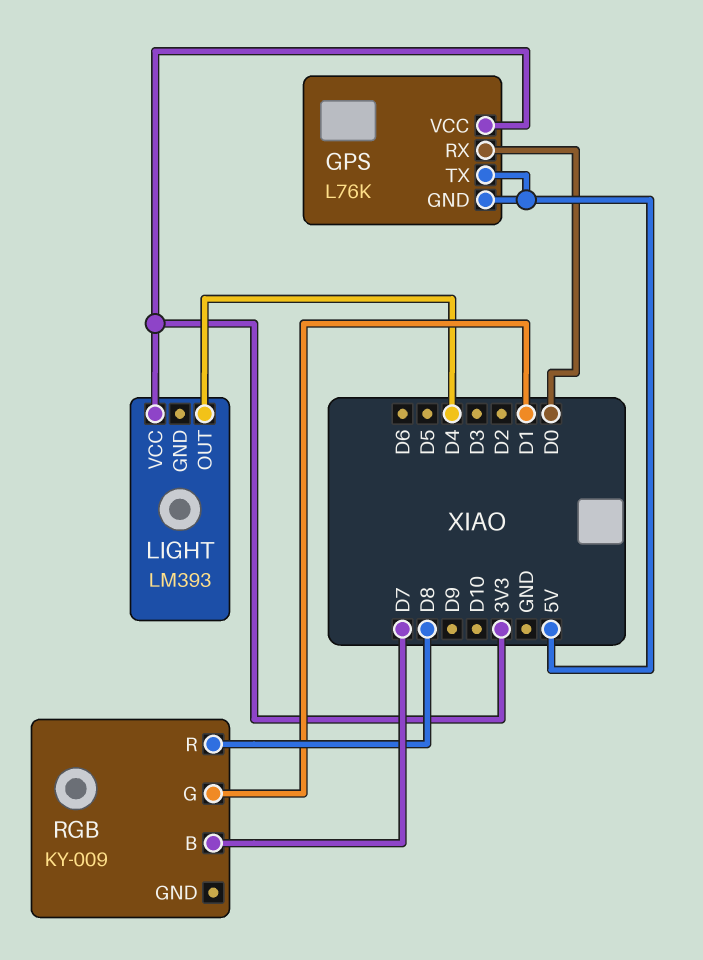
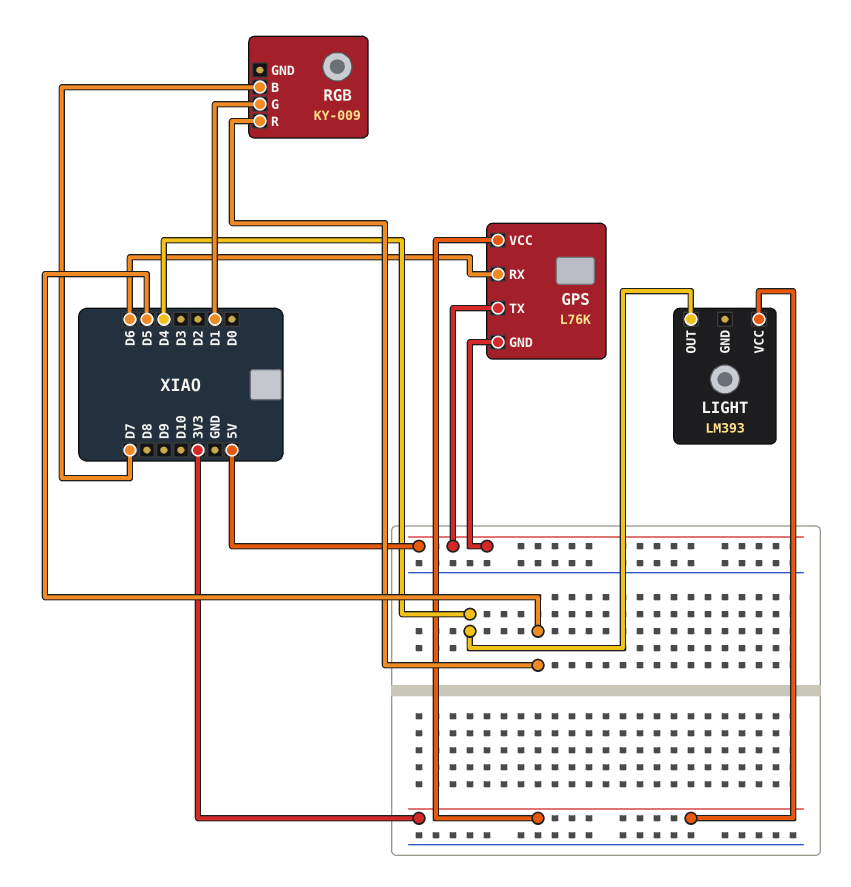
GPS pin RX: D0 -> D6
RGB pin R: D8 -> D5

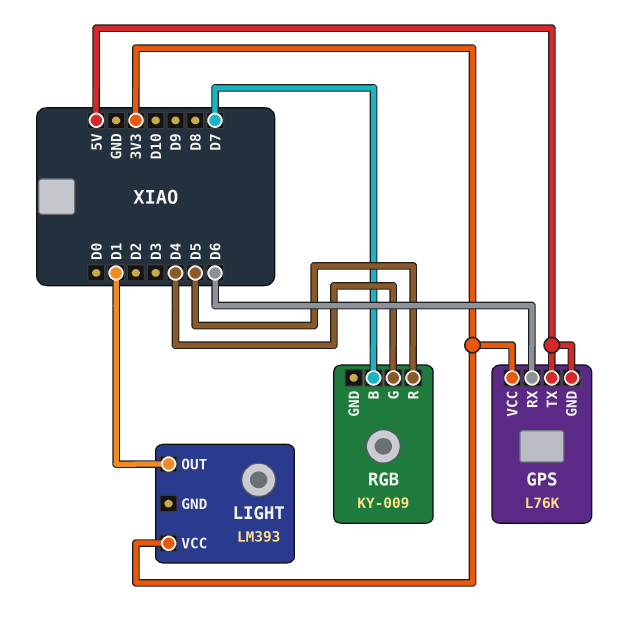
LIGHT pin OUT: D4 -> D1
RGB pin G: D1 -> D4

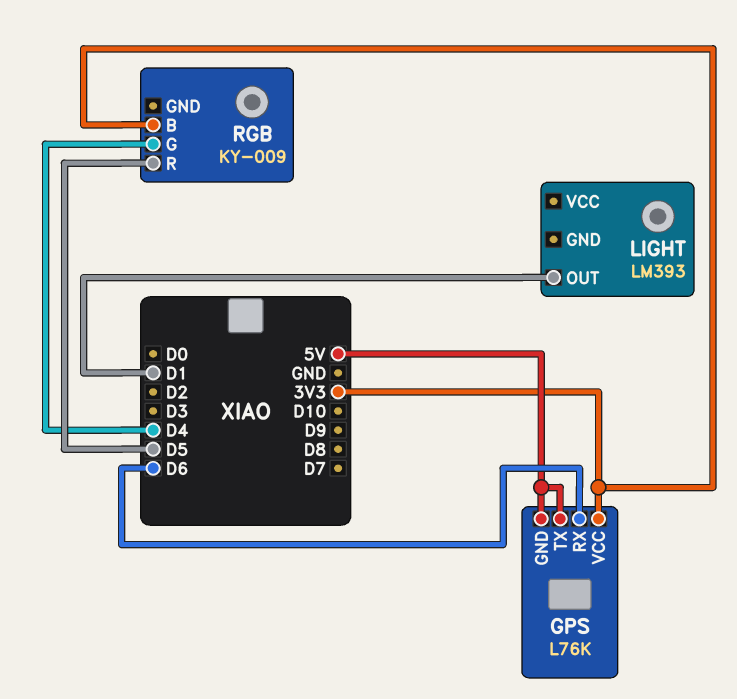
LIGHT pin VCC: 3V3 -> none
RGB pin B: D7 -> 3V3

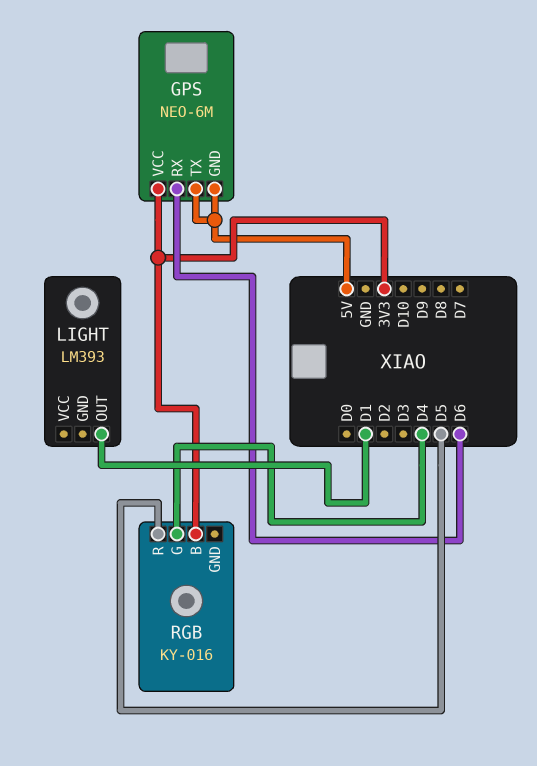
GPS: L76K -> NEO-6M
RGB: KY-009 -> KY-016

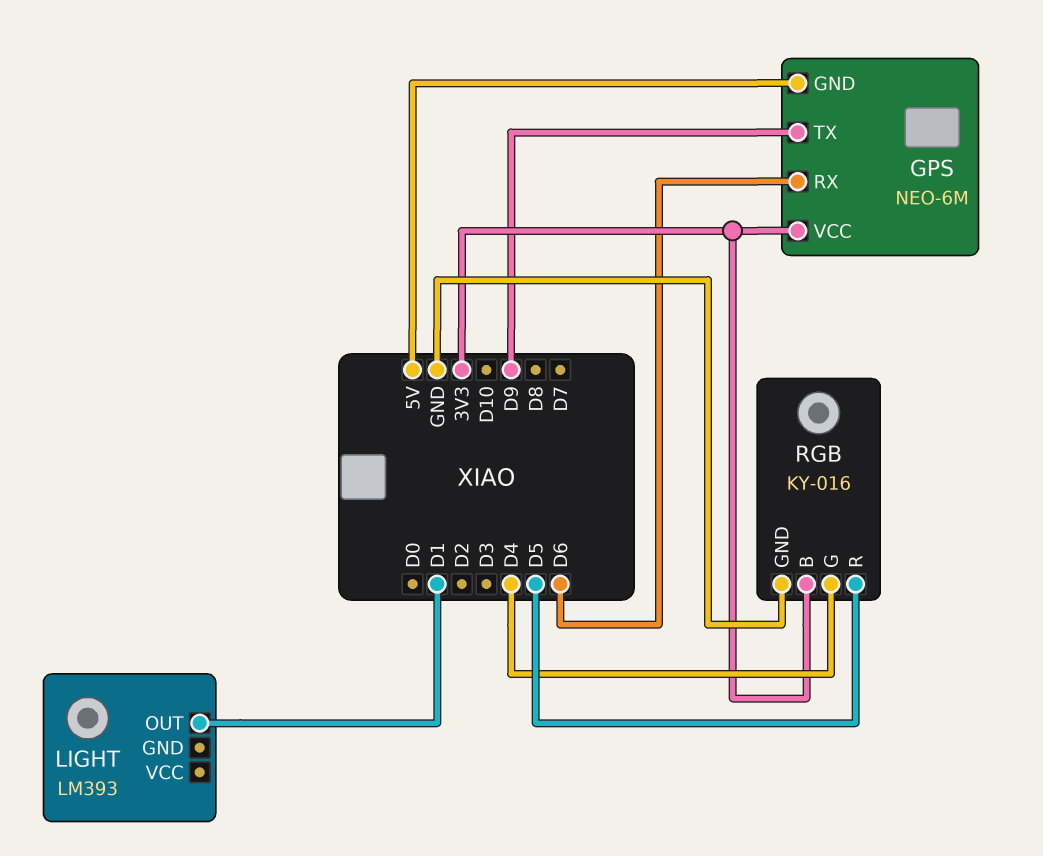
GPS pin TX: 5V -> D9
RGB pin GND: none -> GND

